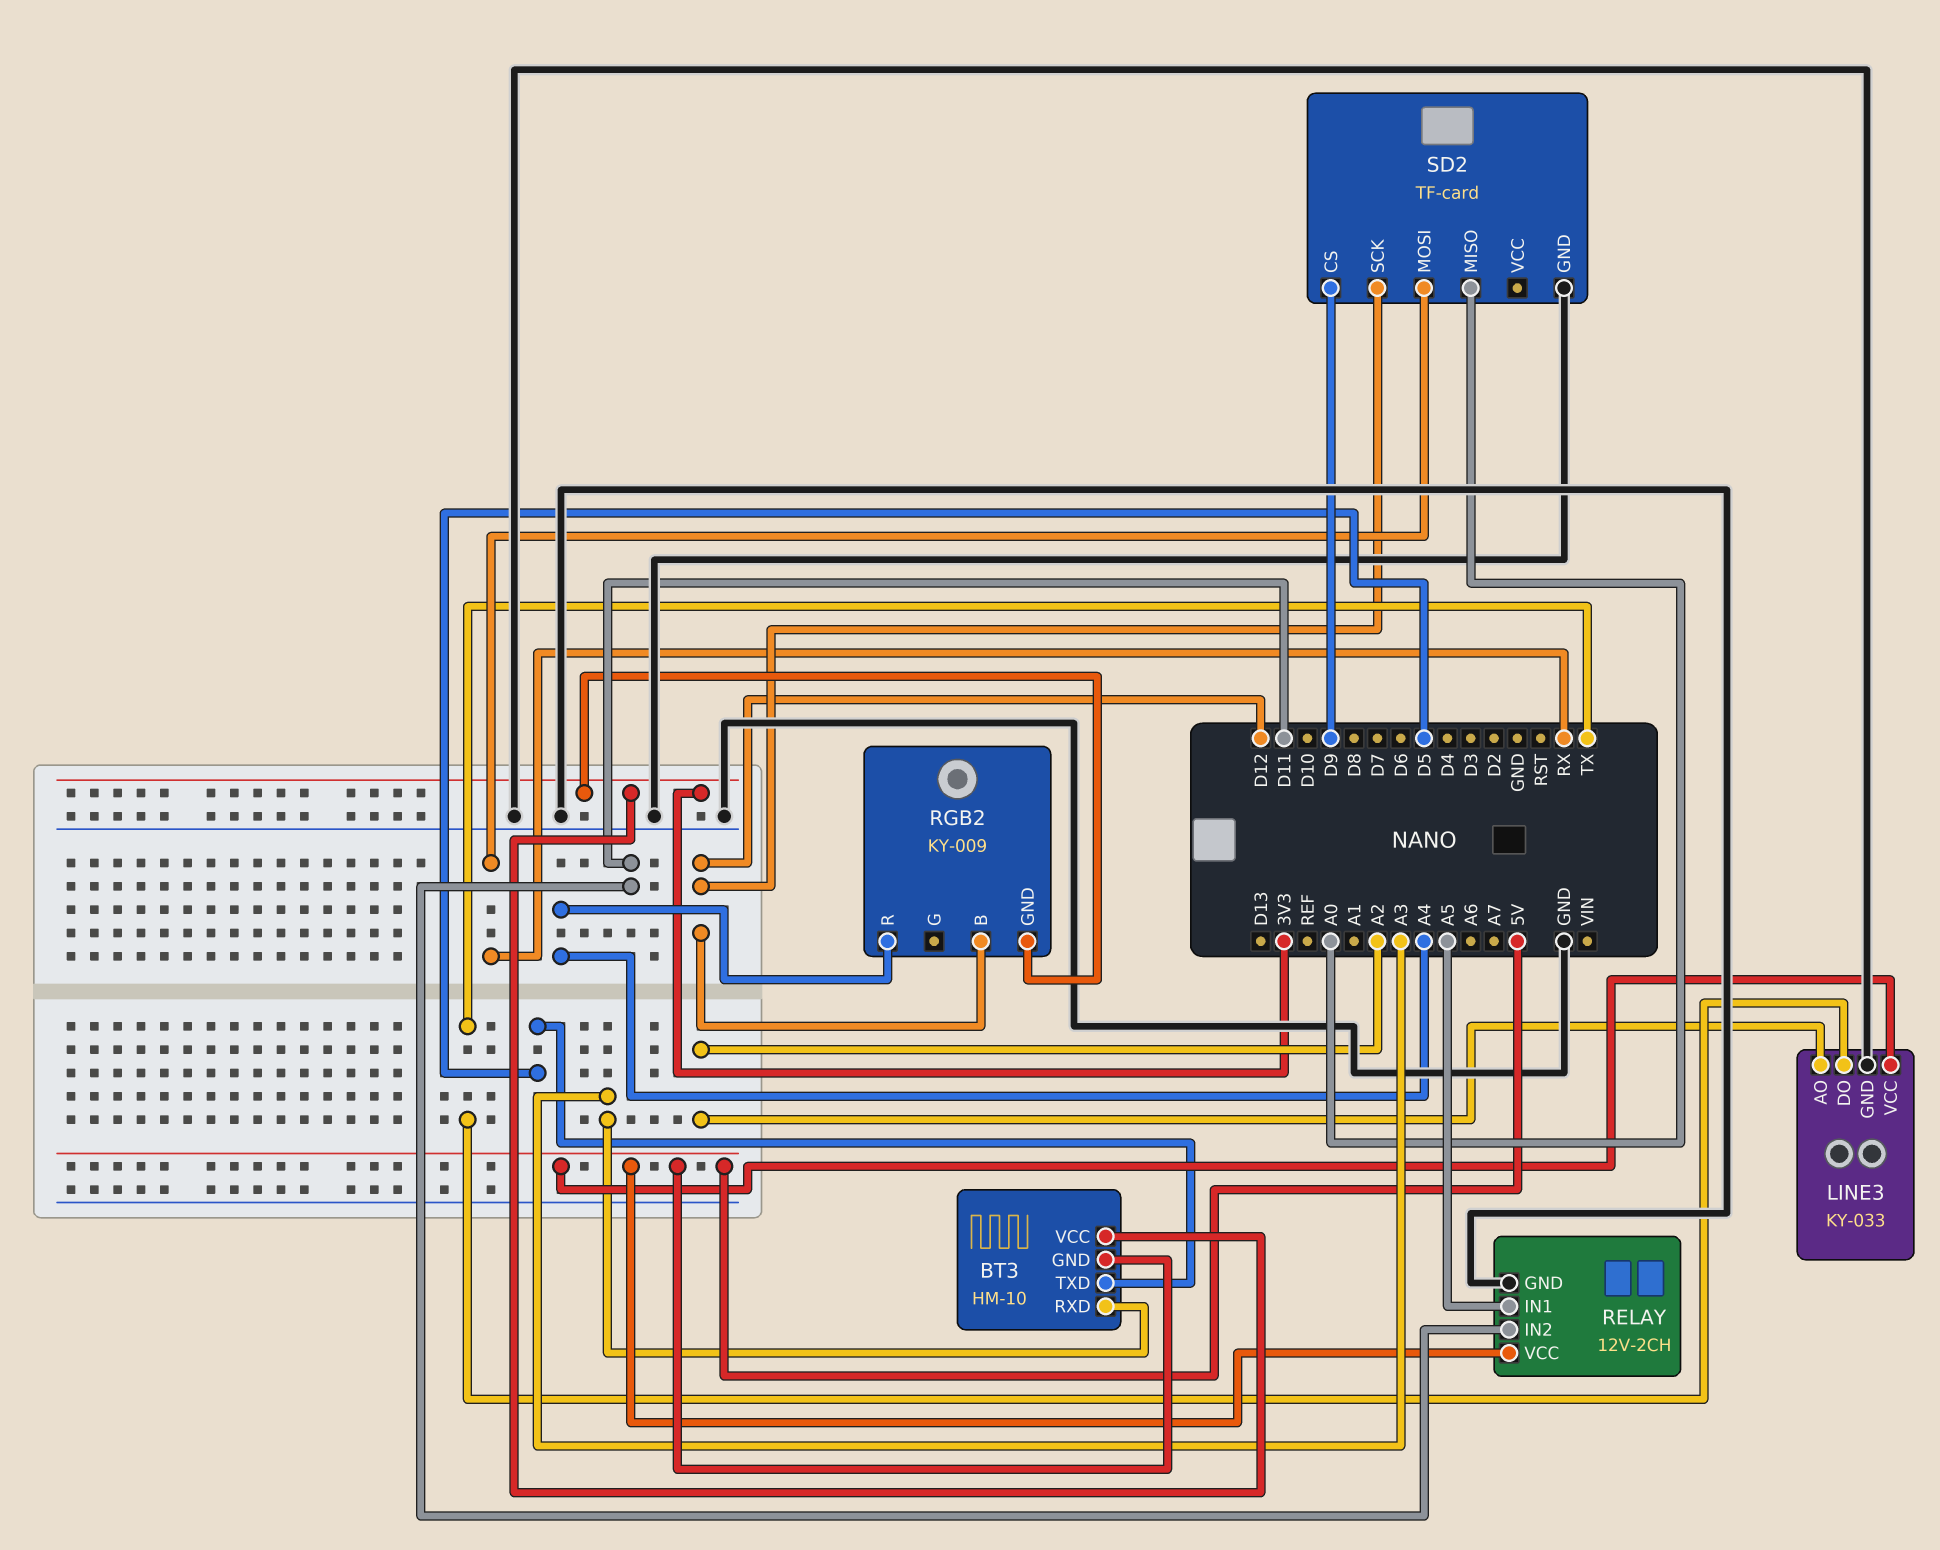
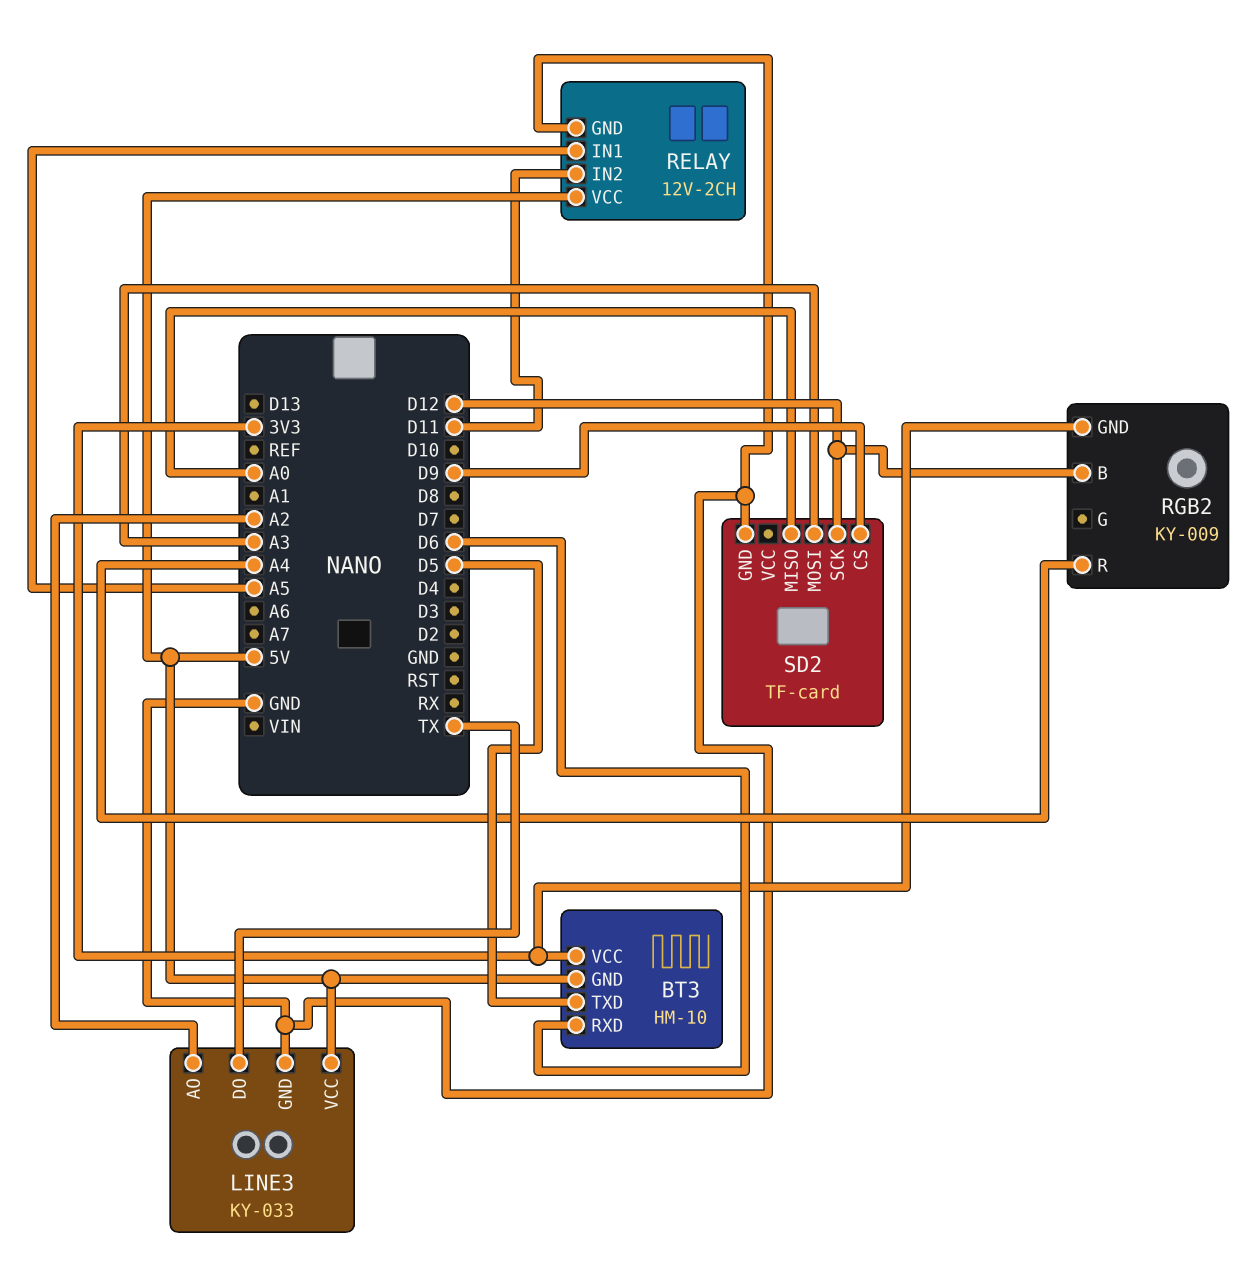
BT3 pin RXD: A3 -> D6
SD2 pin MOSI: RX -> A3

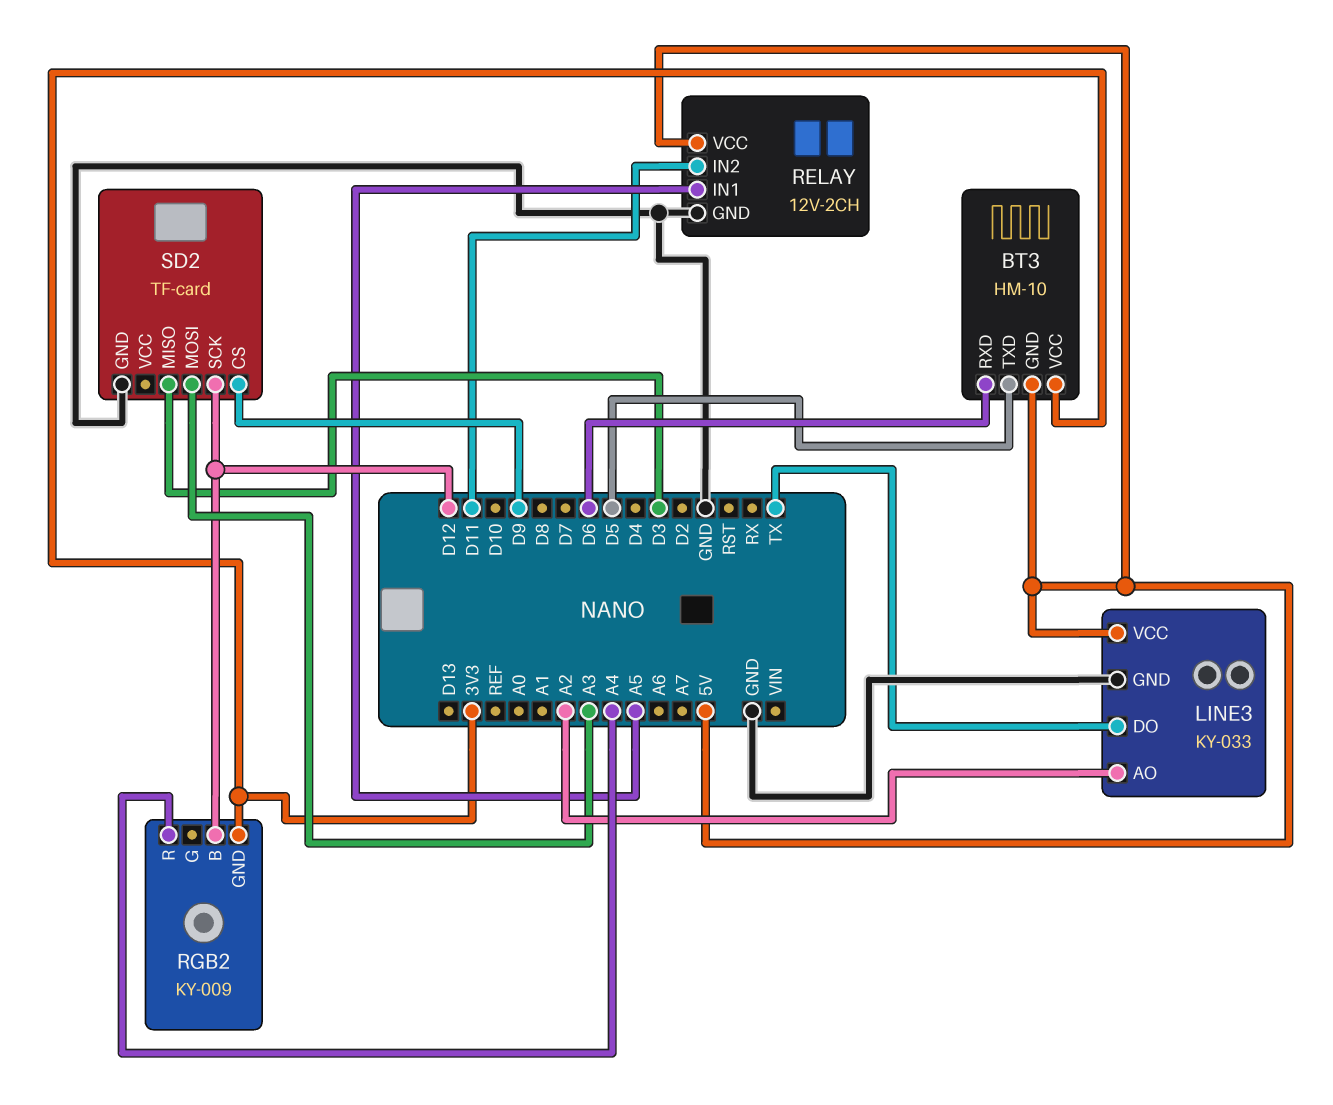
SD2 pin MISO: A0 -> D3

